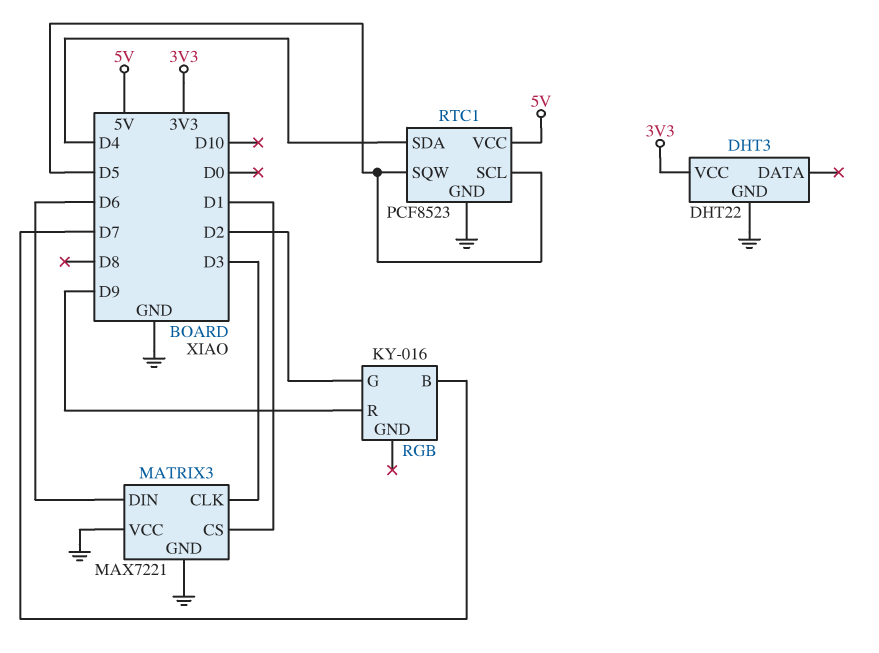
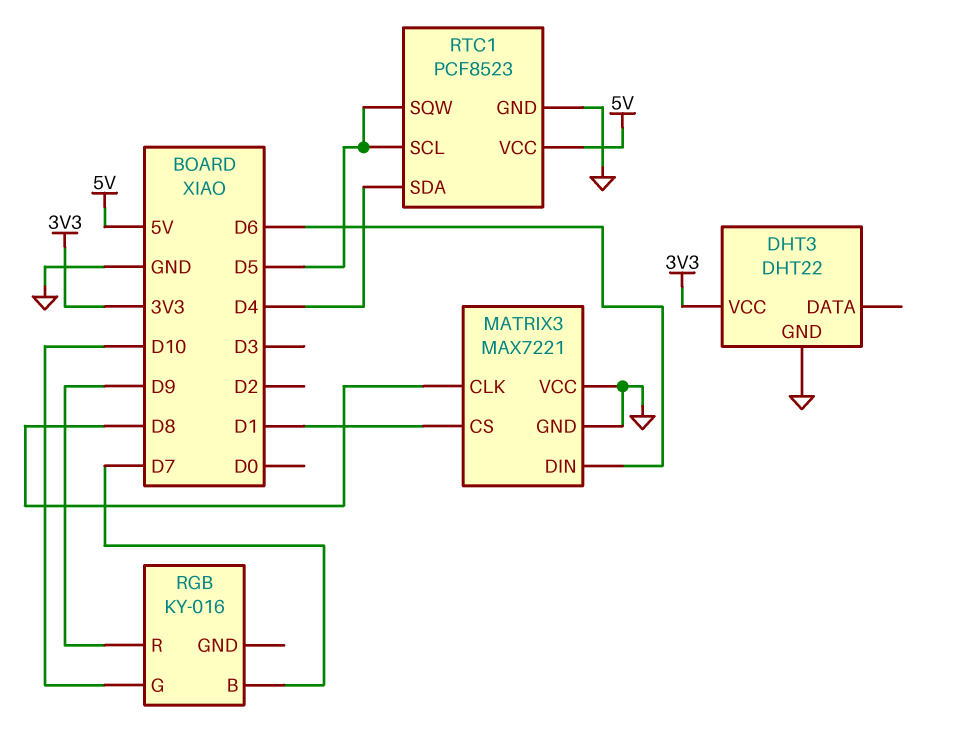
MATRIX3 pin CLK: D3 -> D8
RGB pin G: D2 -> D10

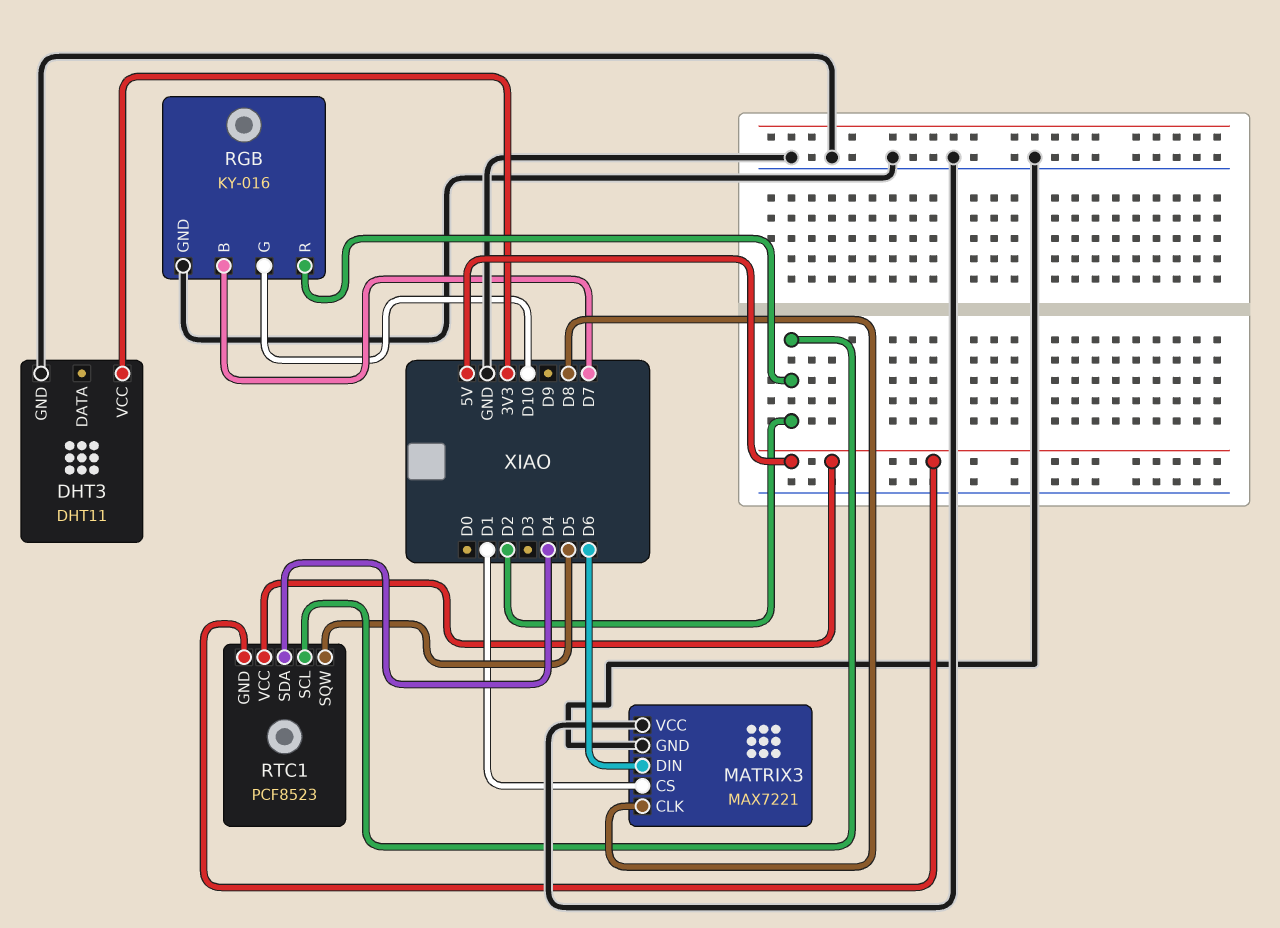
DHT3: DHT22 -> DHT11
RGB pin GND: none -> GND
RGB pin R: D9 -> D2
RTC1 pin GND: GND -> 5V
RTC1 pin SCL: D5 -> D2

